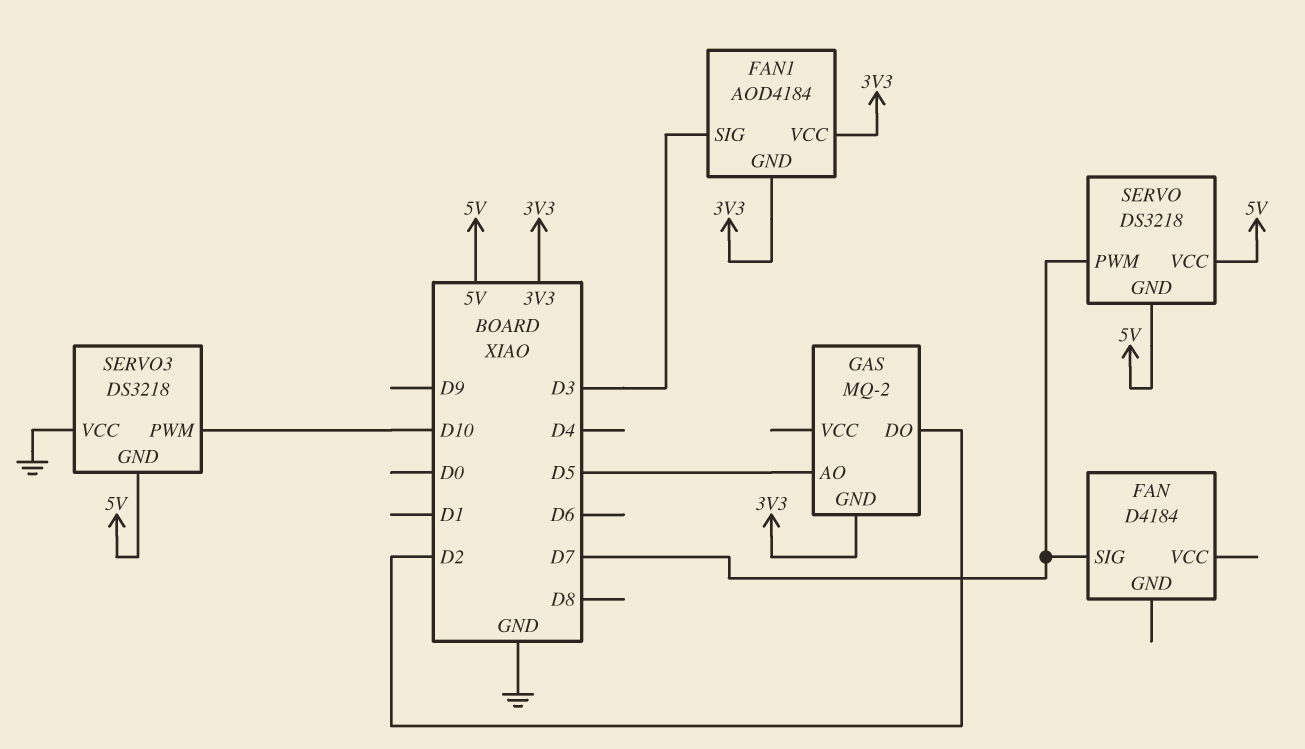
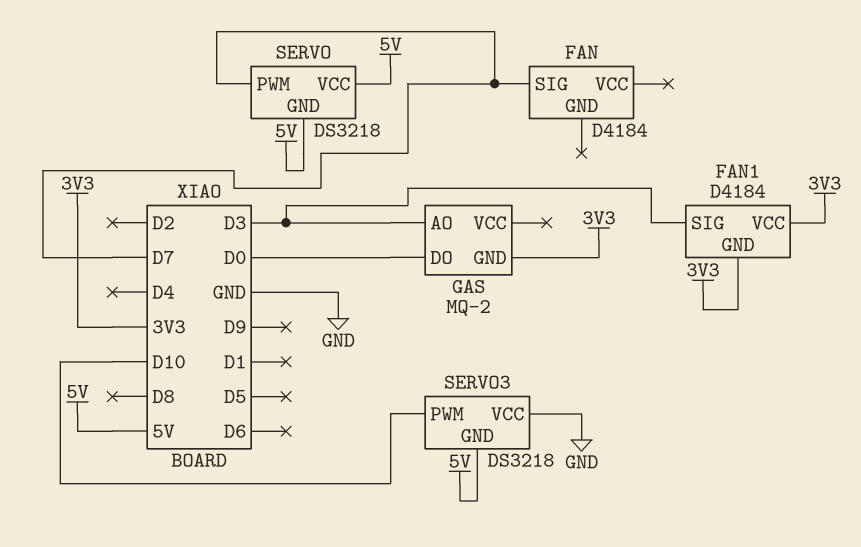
FAN1: AOD4184 -> D4184
GAS pin AO: D5 -> D3
GAS pin DO: D2 -> D0

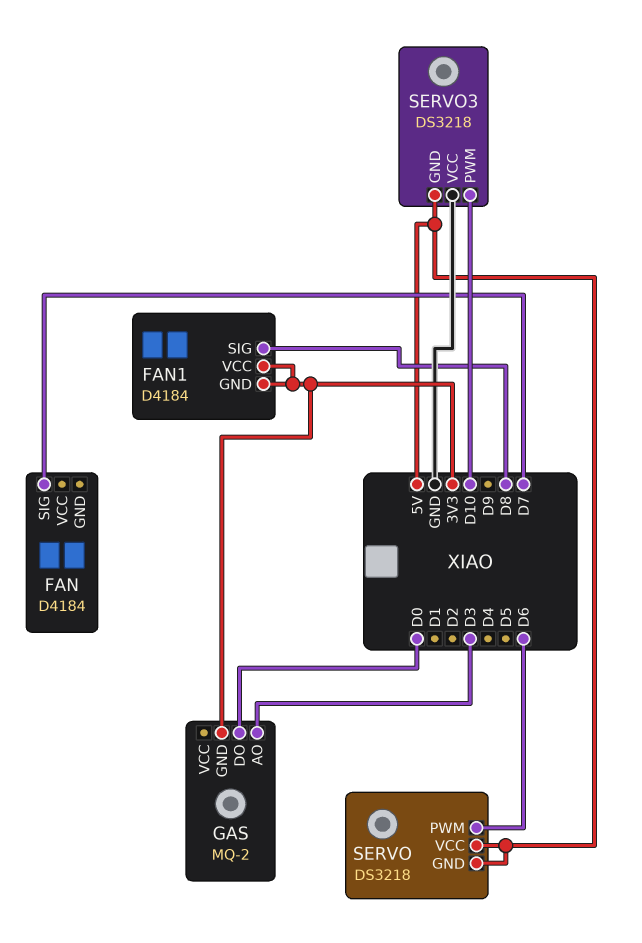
FAN1 pin SIG: D3 -> D8
SERVO pin PWM: D7 -> D6

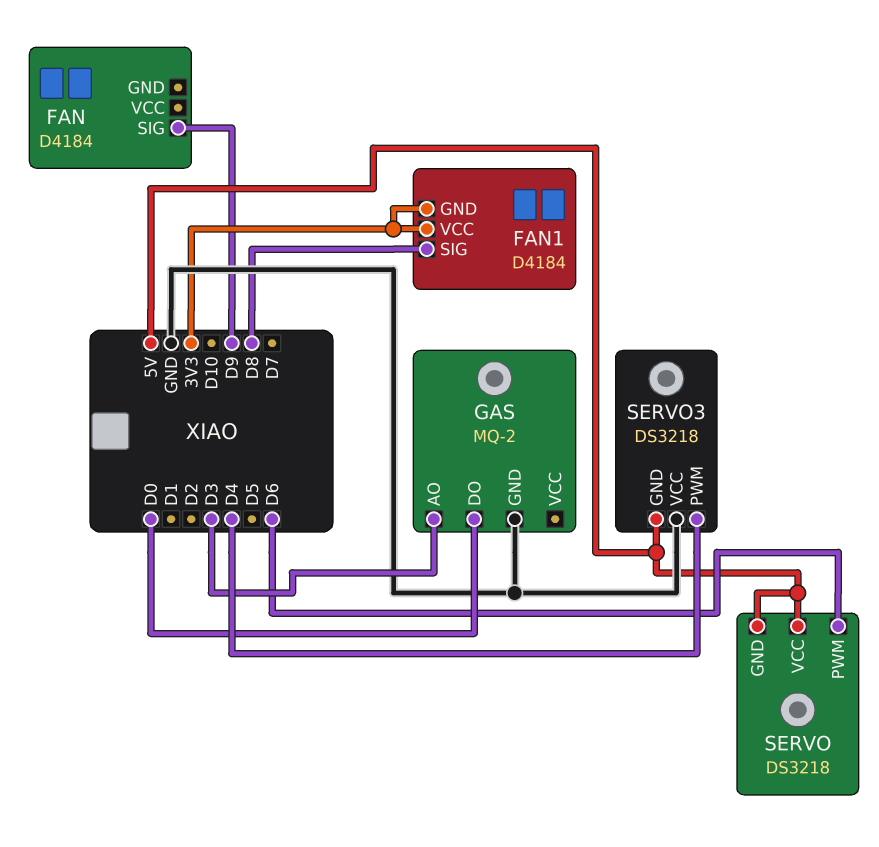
FAN pin SIG: D7 -> D9
GAS pin GND: 3V3 -> GND
SERVO3 pin PWM: D10 -> D4

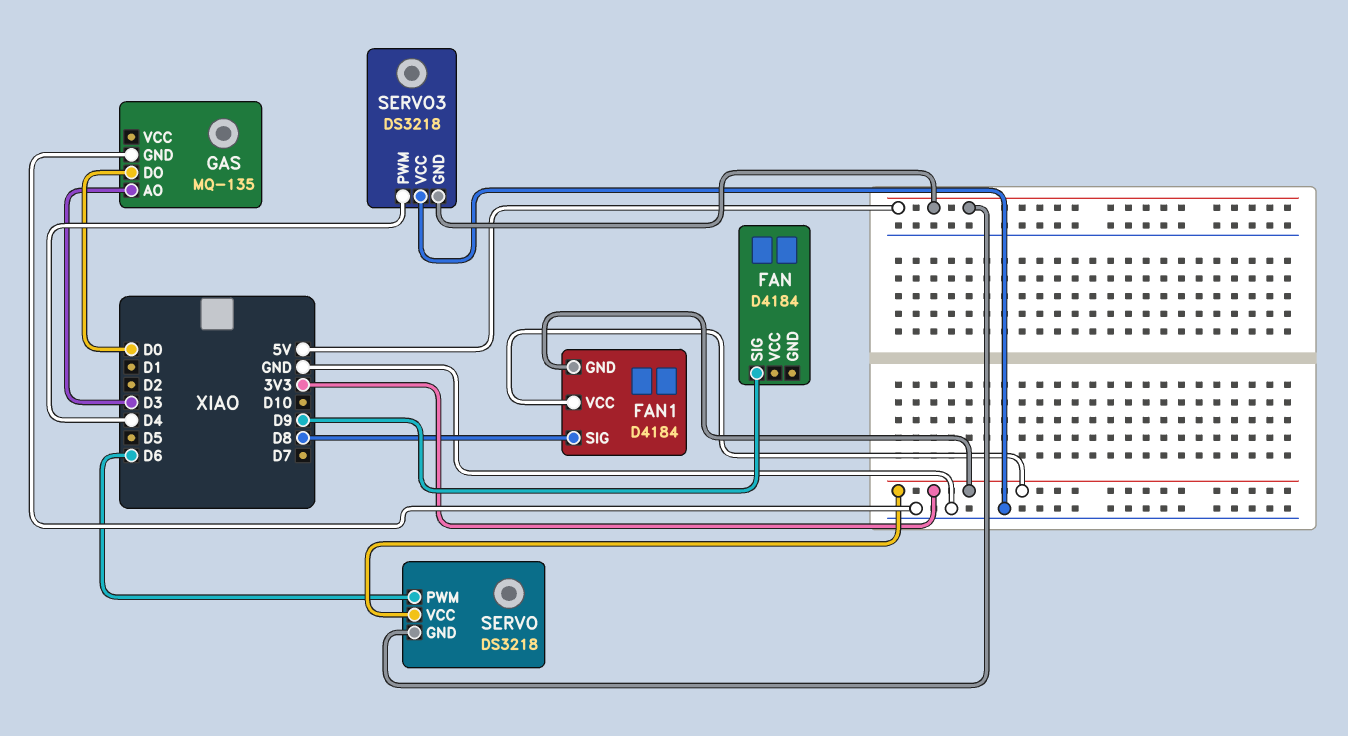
GAS: MQ-2 -> MQ-135
SERVO pin VCC: 5V -> 3V3

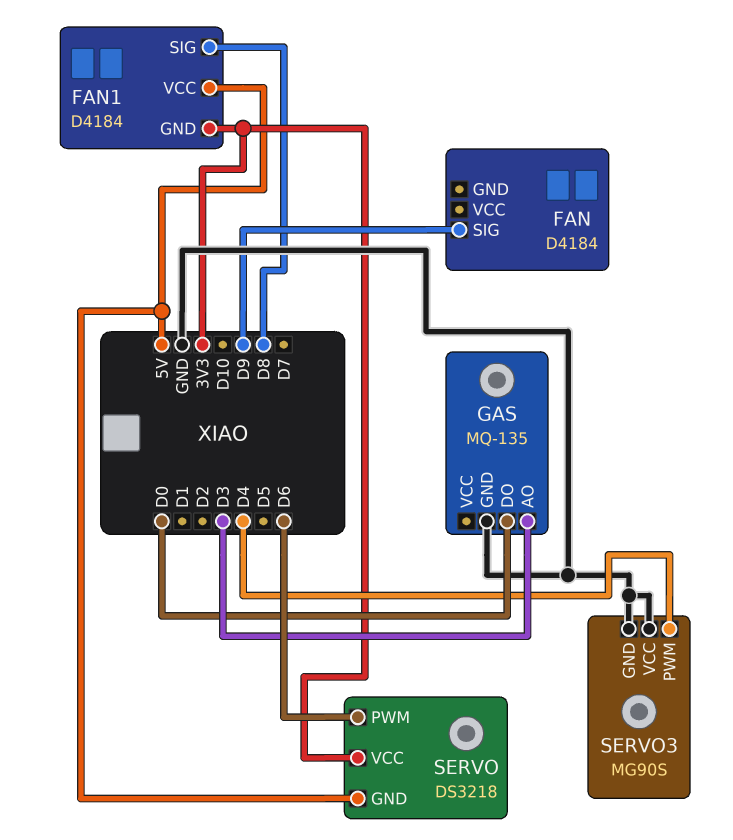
FAN1 pin VCC: 3V3 -> 5V
SERVO3: DS3218 -> MG90S
SERVO3 pin GND: 5V -> GND

